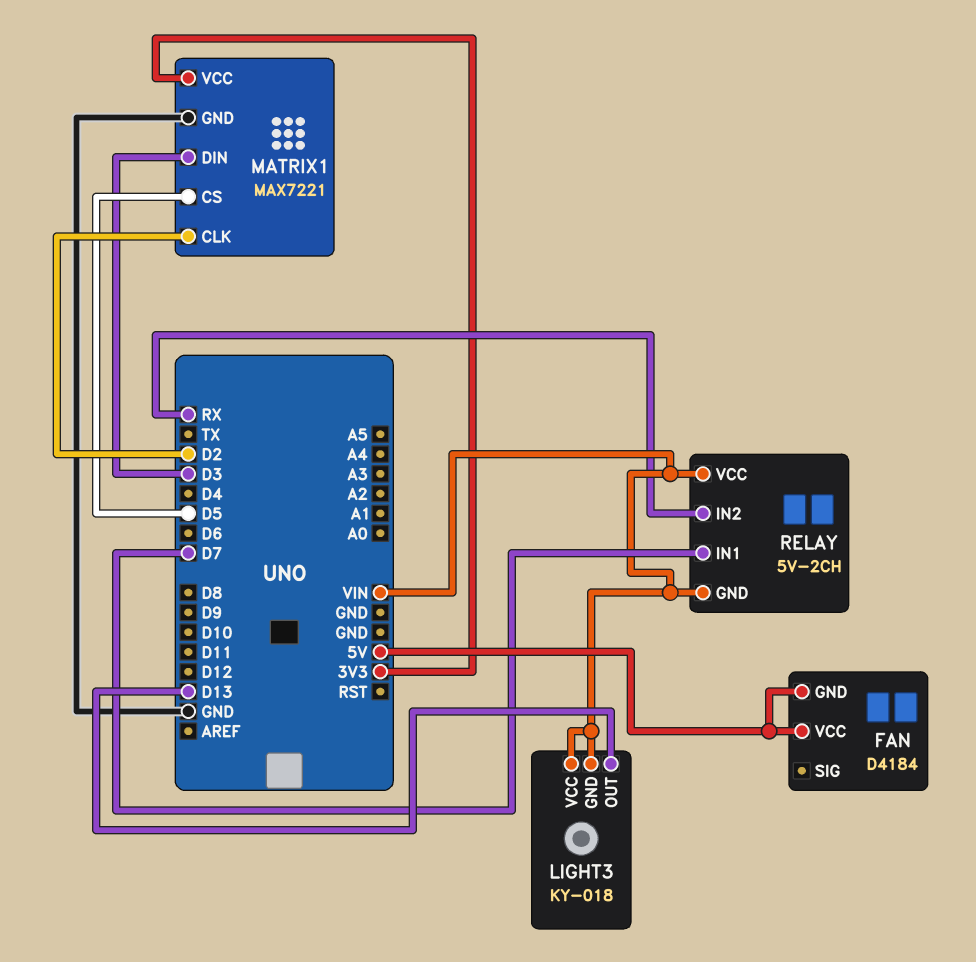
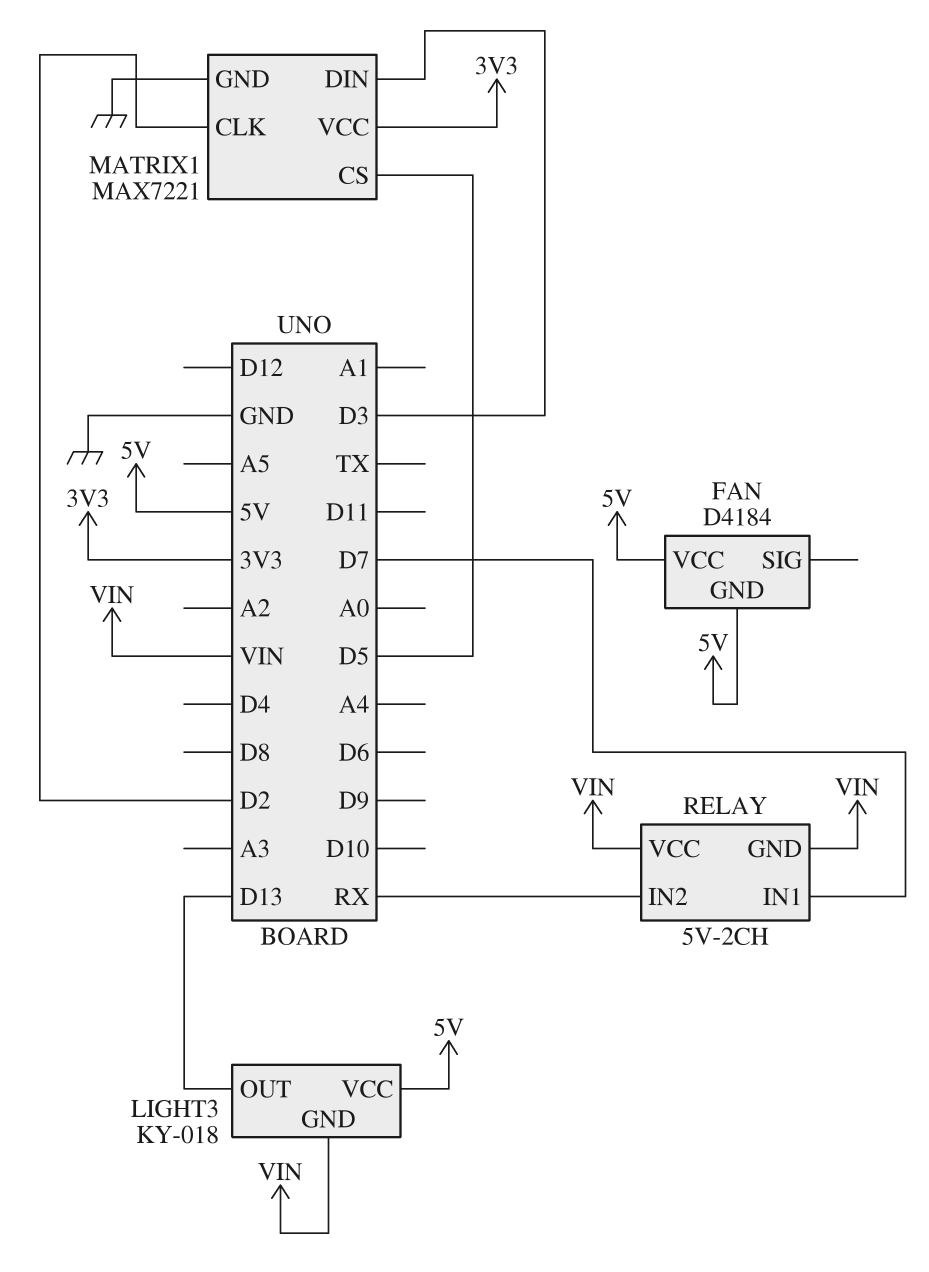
LIGHT3 pin VCC: VIN -> 5V

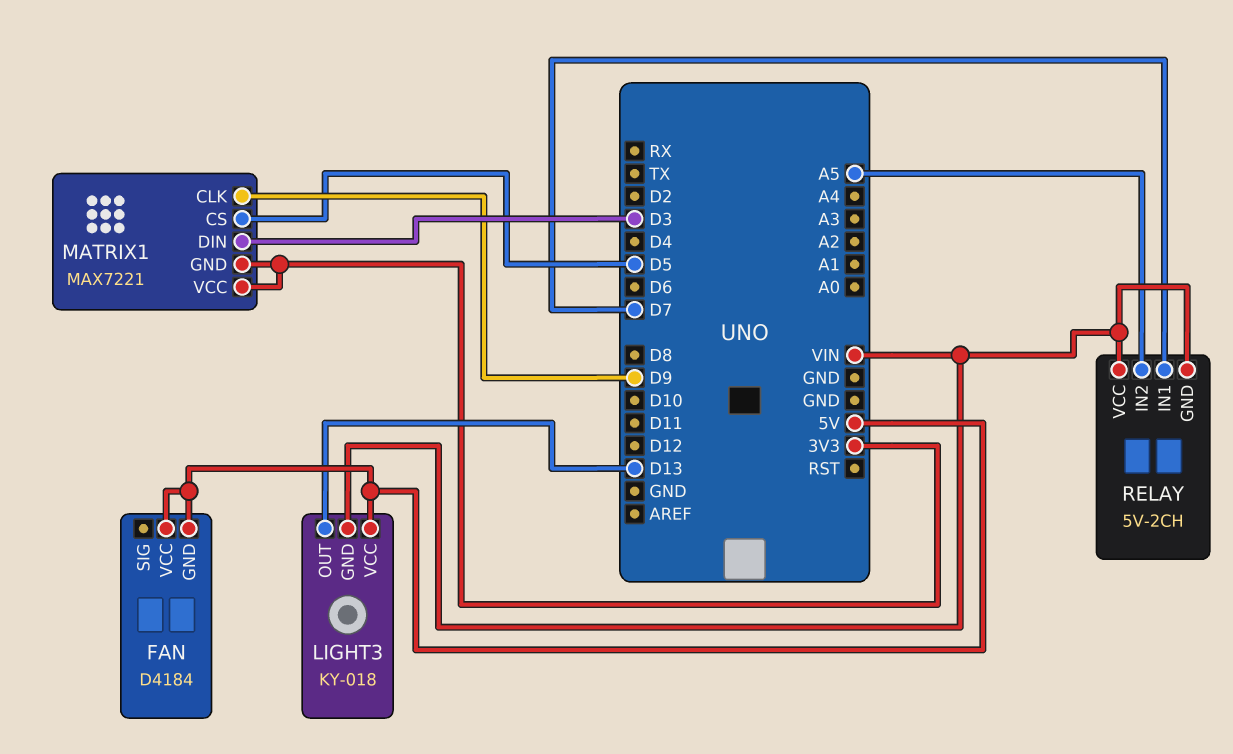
MATRIX1 pin CLK: D2 -> D9
MATRIX1 pin GND: GND -> 3V3
RELAY pin IN2: RX -> A5

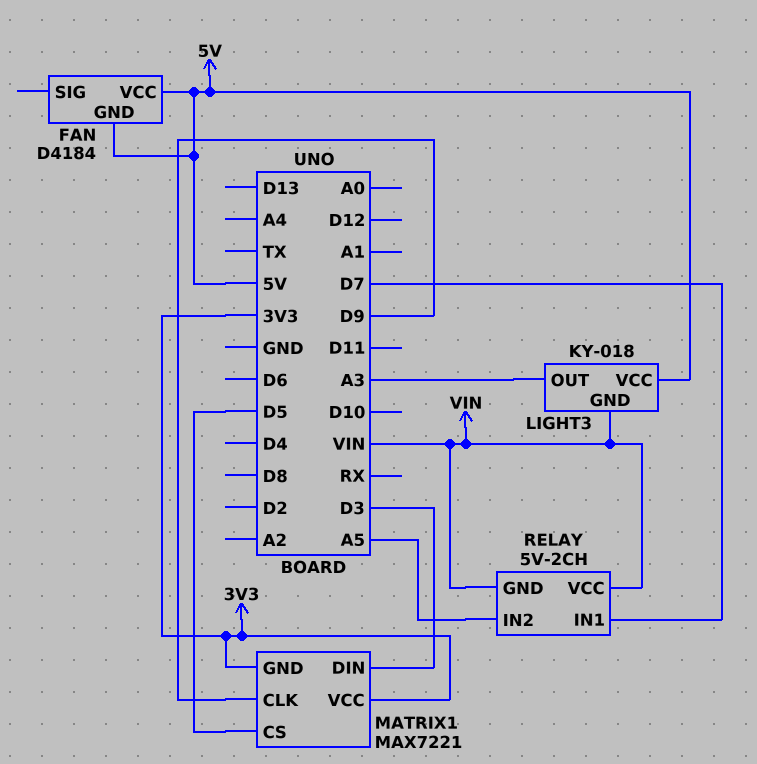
LIGHT3 pin OUT: D13 -> A3

